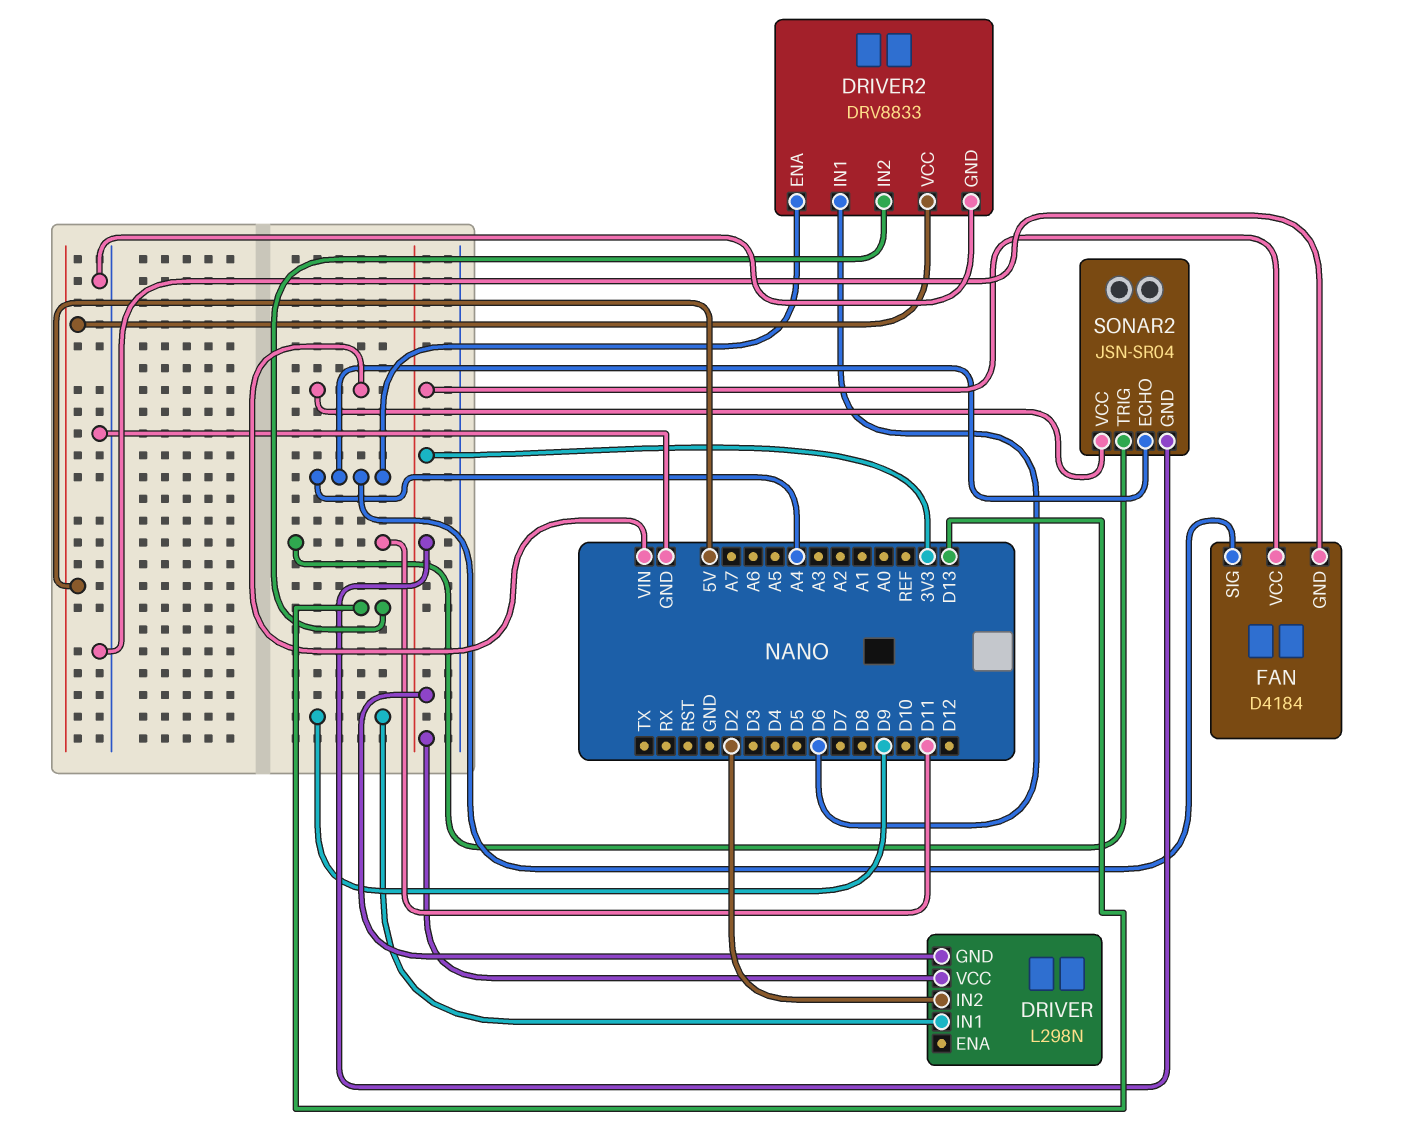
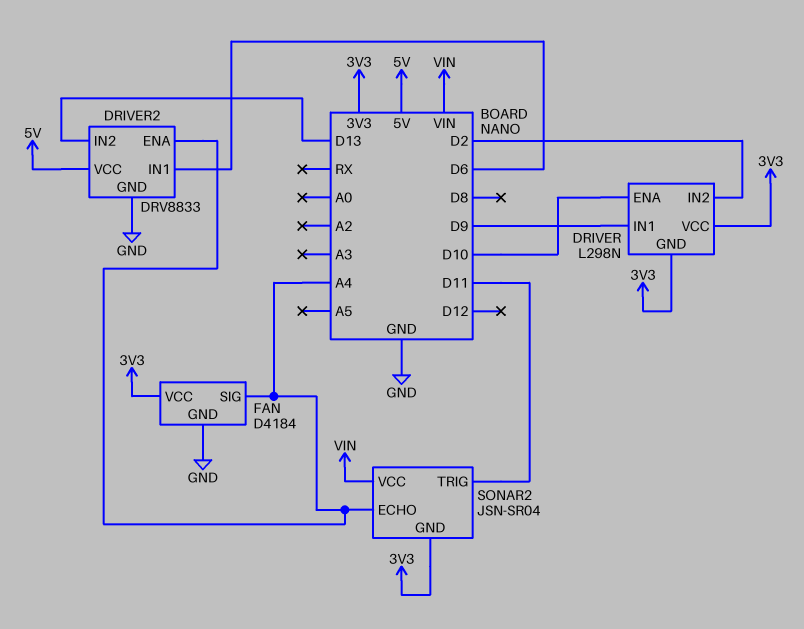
DRIVER pin ENA: none -> D10

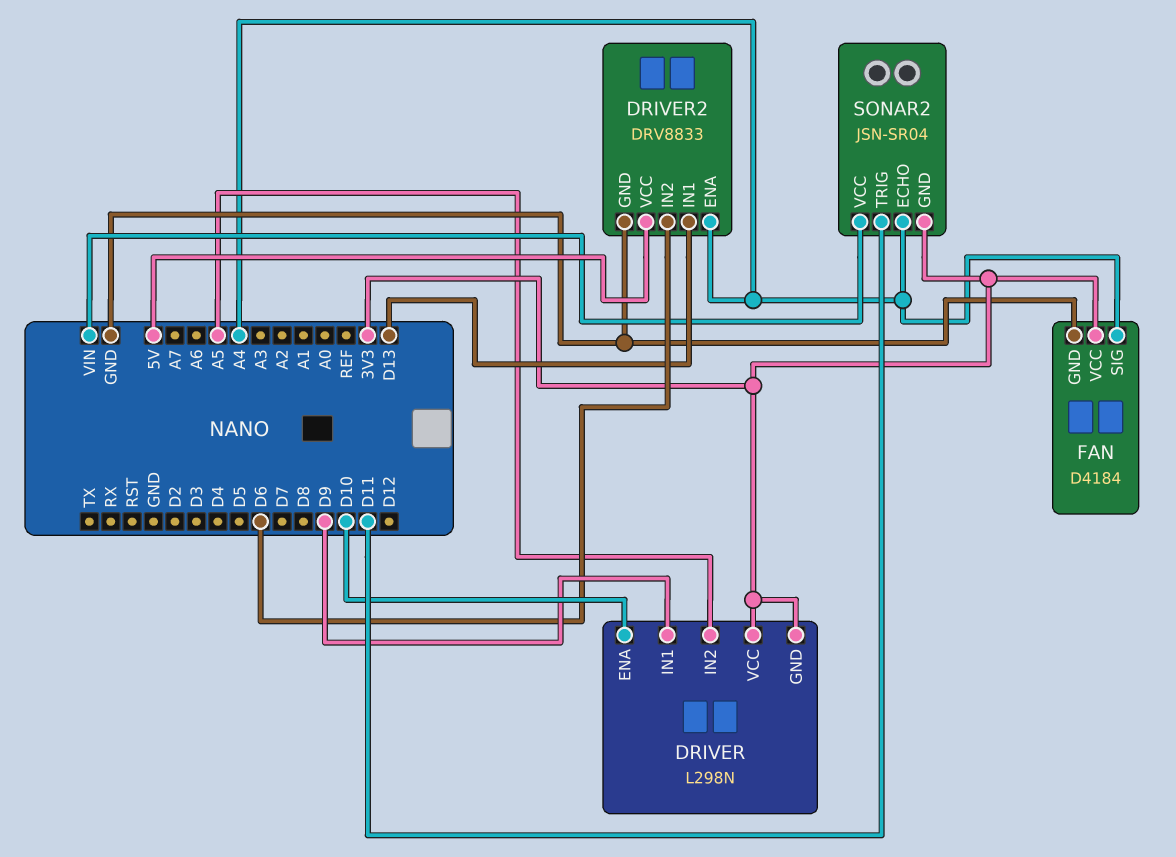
DRIVER pin IN2: D2 -> A5
DRIVER2 pin IN1: D6 -> D13
DRIVER2 pin IN2: D13 -> D6

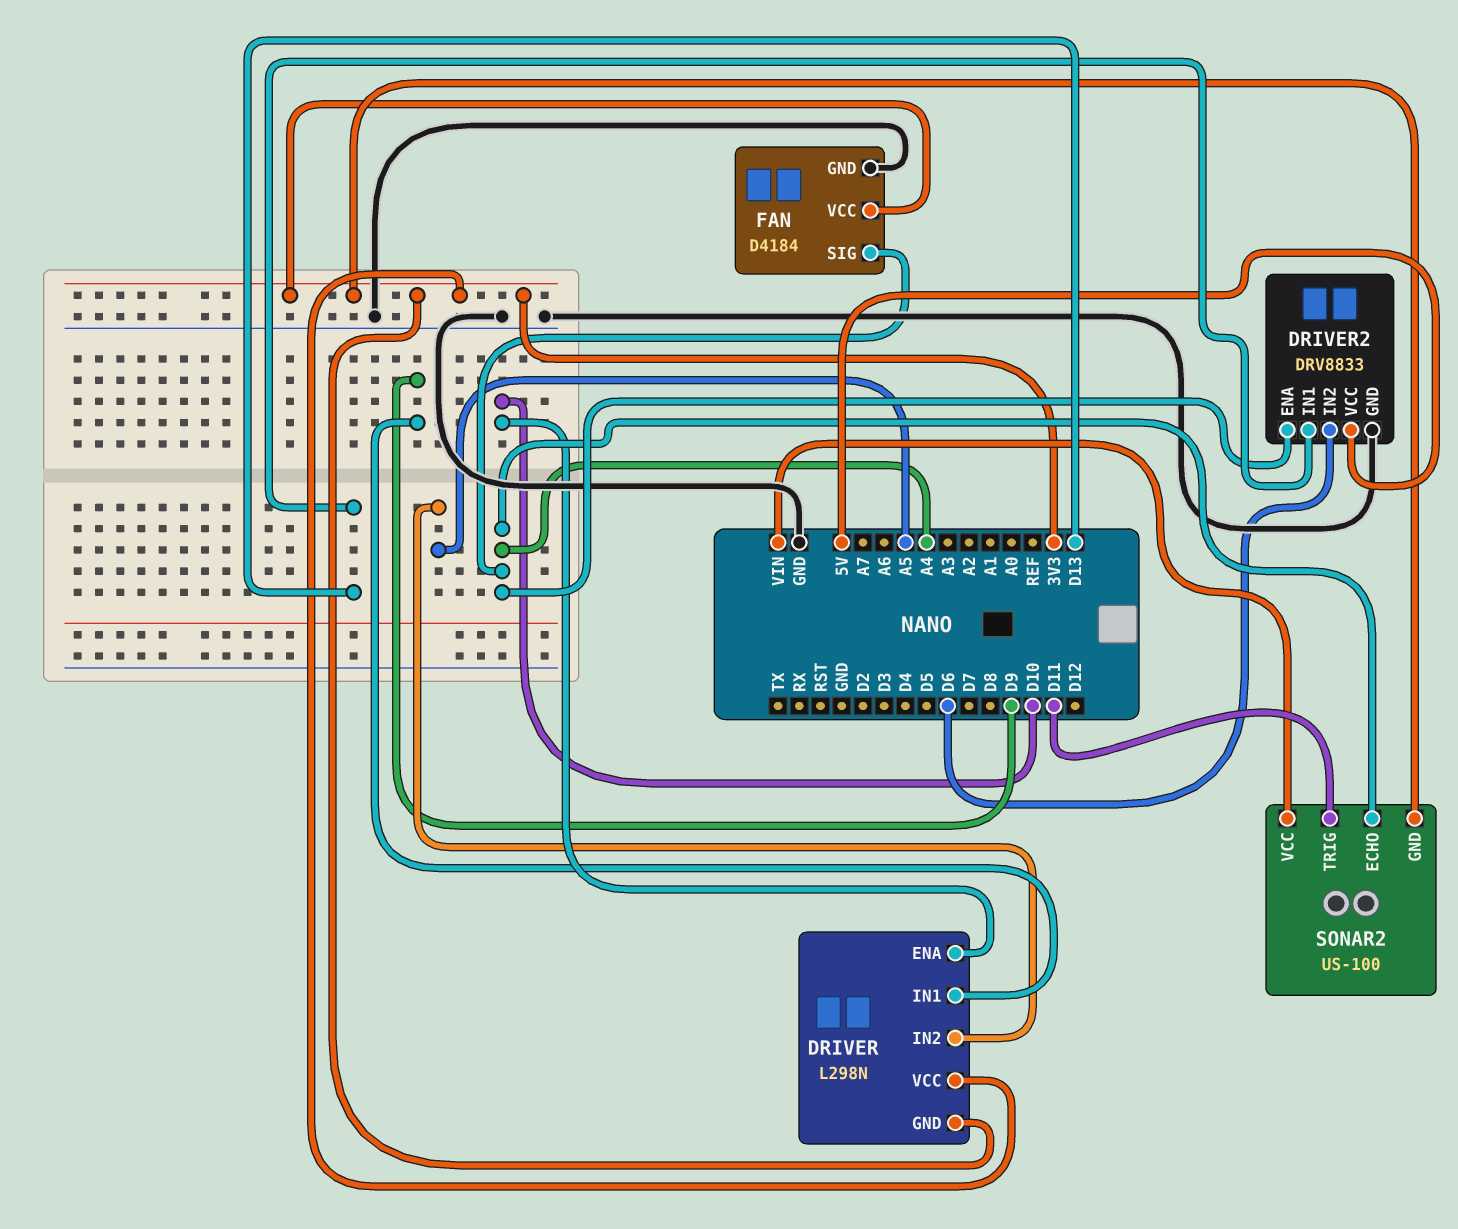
SONAR2: JSN-SR04 -> US-100

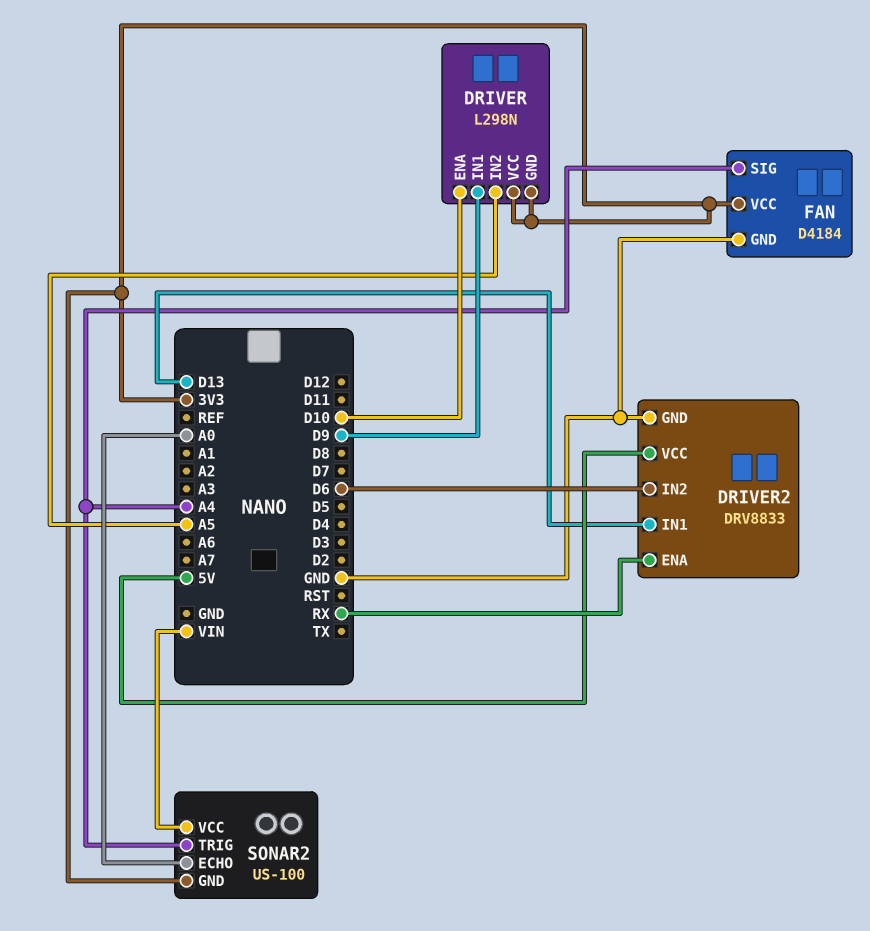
DRIVER2 pin ENA: A4 -> RX
SONAR2 pin ECHO: A4 -> A0
SONAR2 pin TRIG: D11 -> A4

